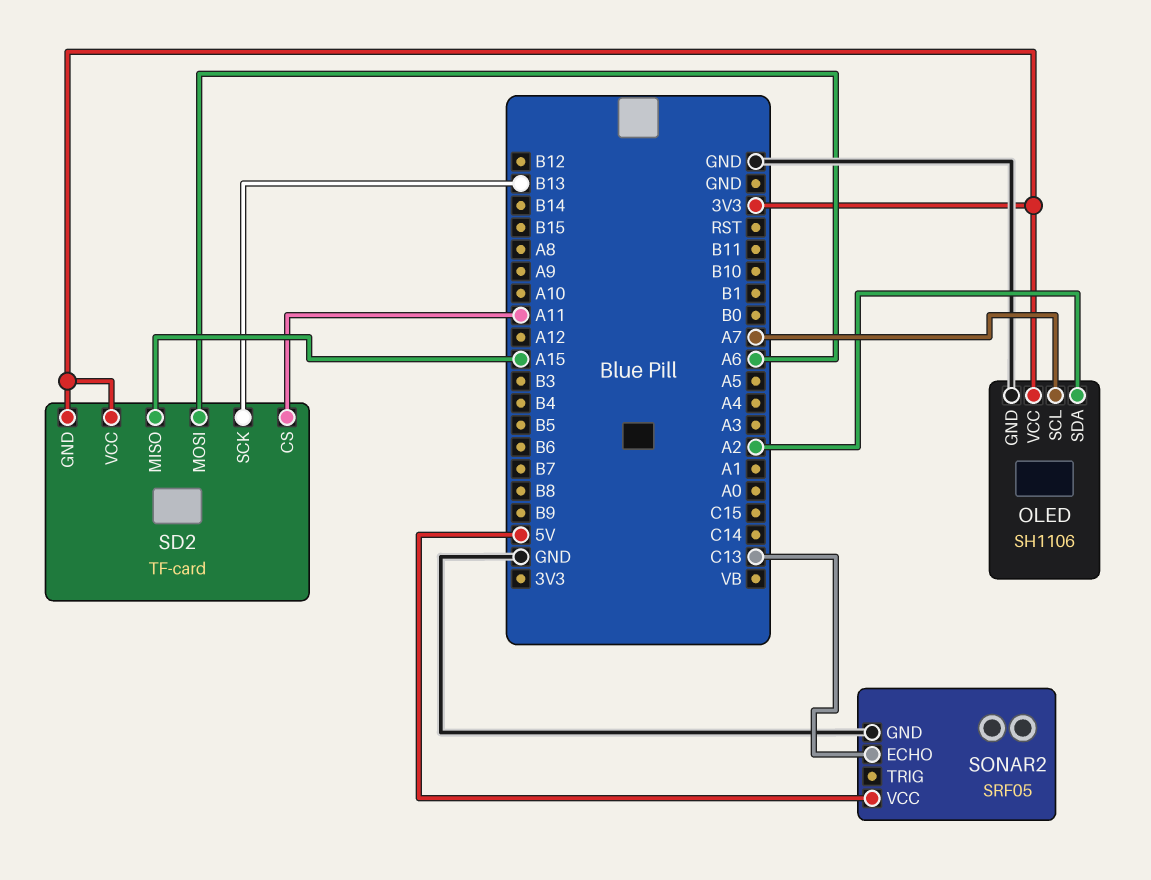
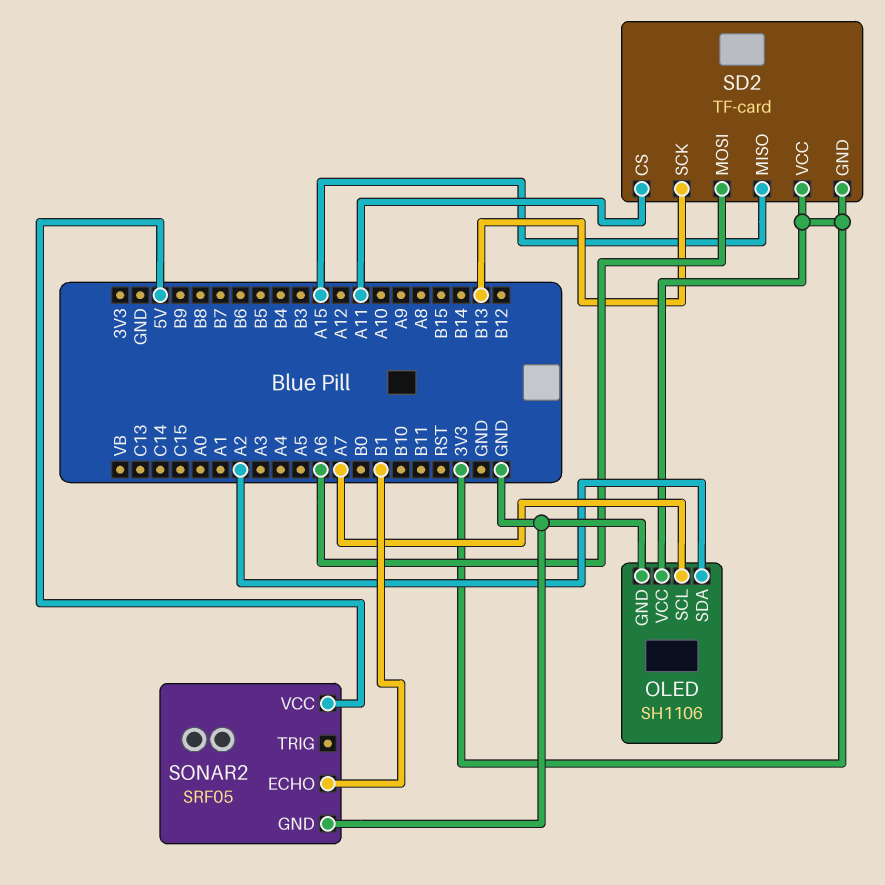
SONAR2 pin ECHO: C13 -> B1

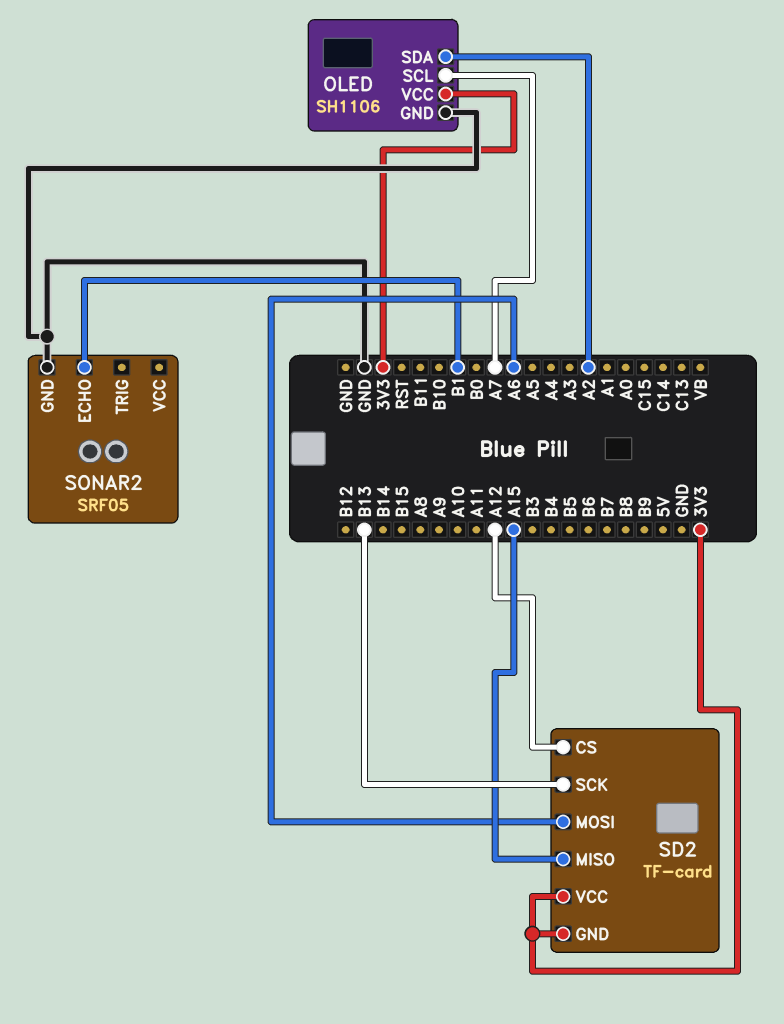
SD2 pin CS: A11 -> A12
SONAR2 pin VCC: 5V -> none

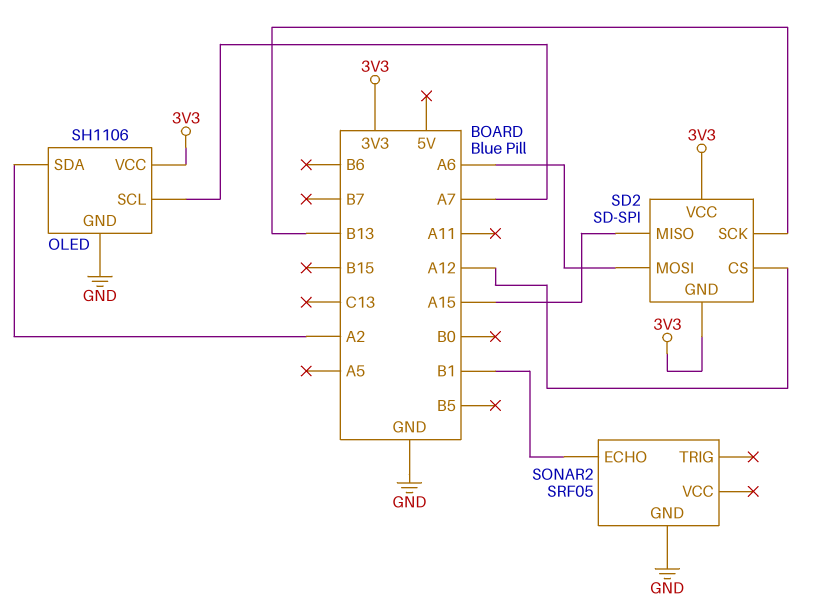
SD2: TF-card -> SD-SPI

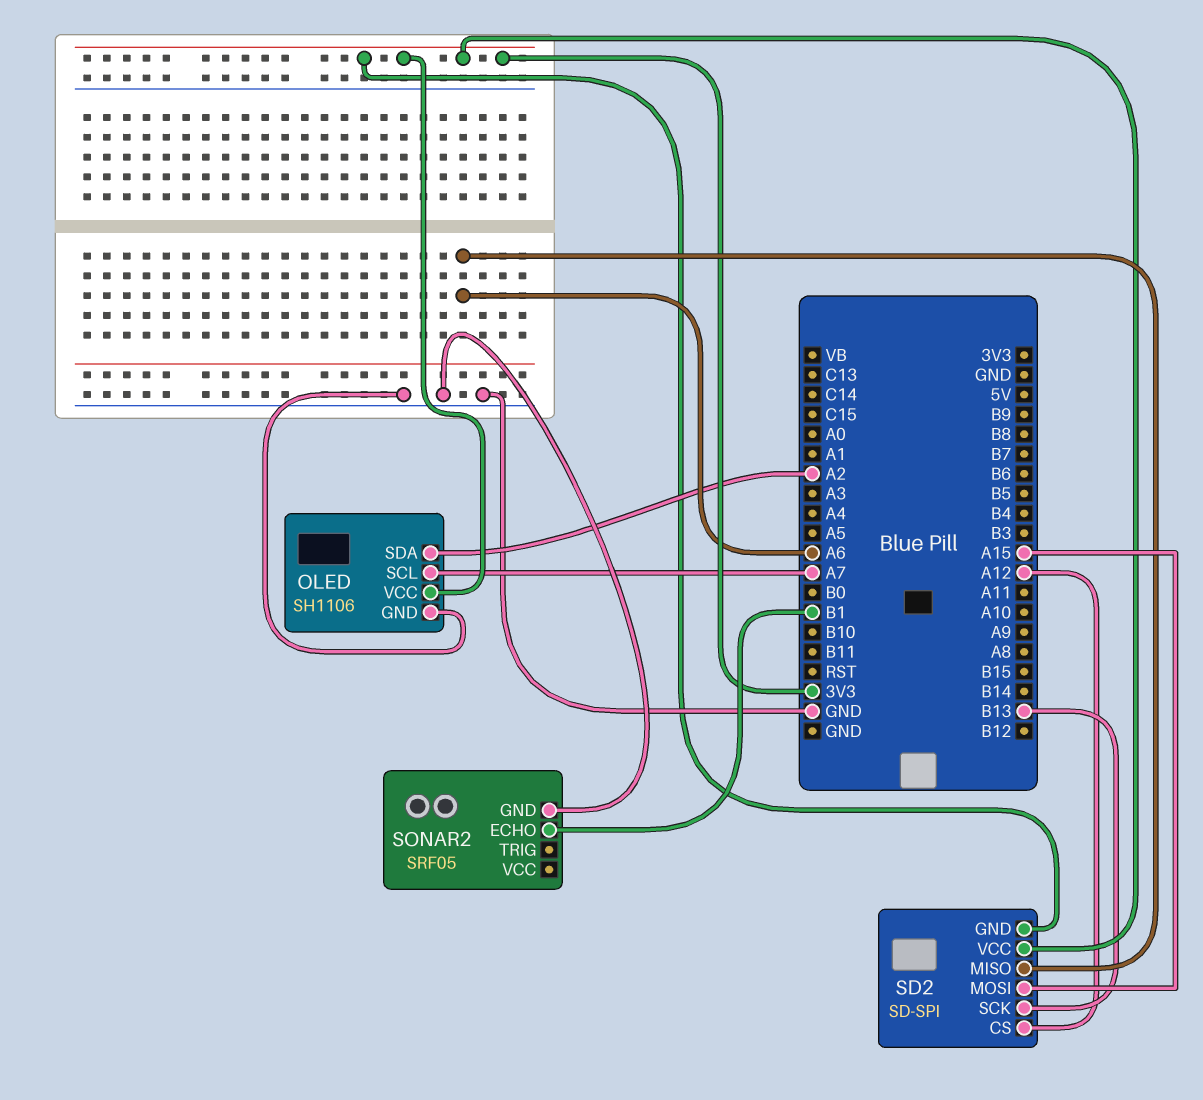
SD2 pin MISO: A15 -> A6
SD2 pin MOSI: A6 -> A15

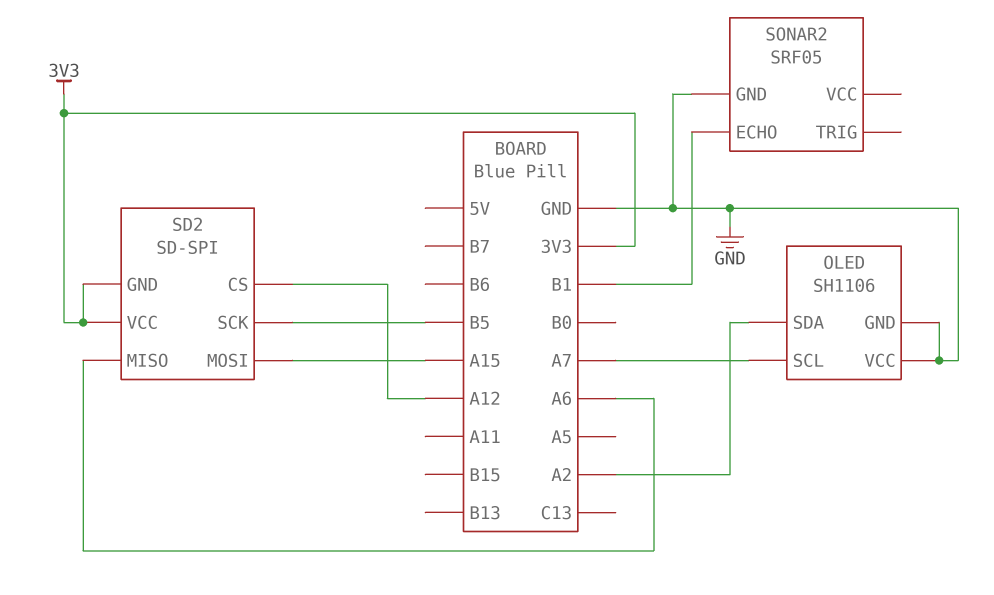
OLED pin VCC: 3V3 -> GND
SD2 pin SCK: B13 -> B5

